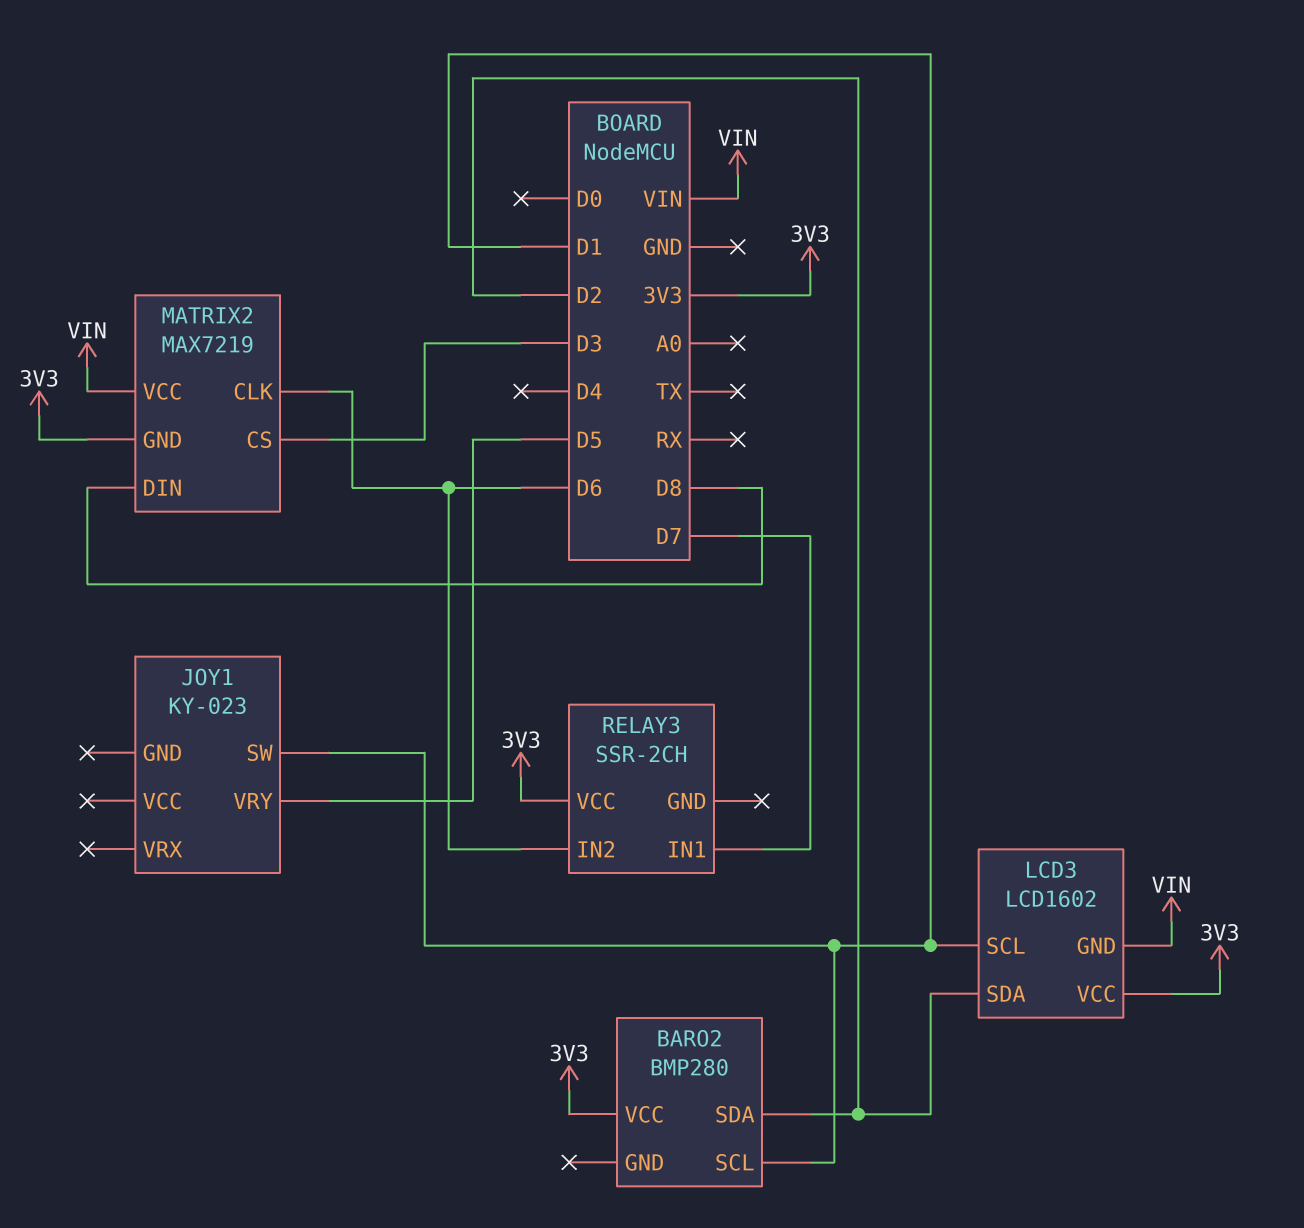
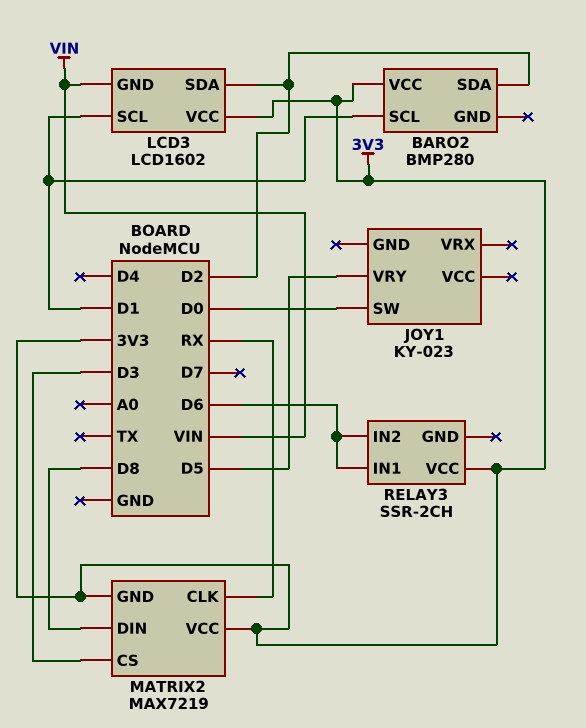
JOY1 pin SW: D1 -> D0
MATRIX2 pin CLK: D6 -> RX
MATRIX2 pin VCC: VIN -> 3V3
RELAY3 pin IN1: D7 -> D6

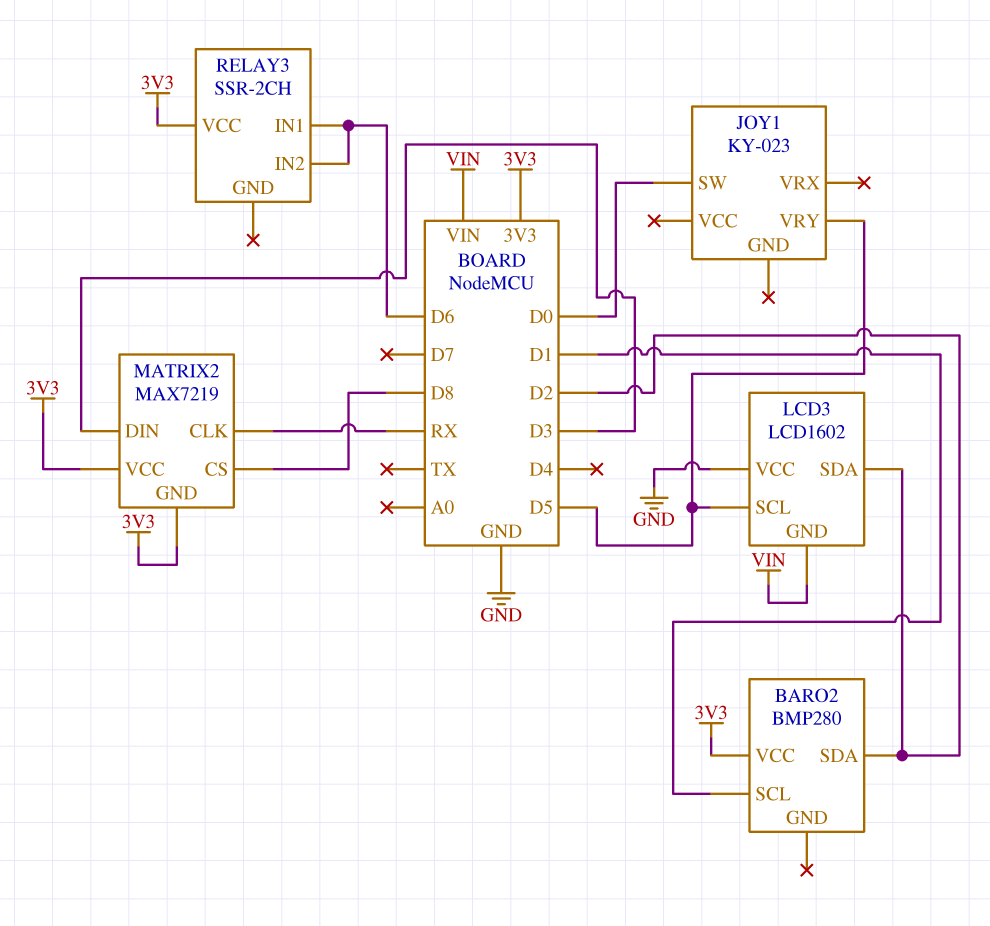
LCD3 pin SCL: D1 -> D5
LCD3 pin VCC: 3V3 -> GND
MATRIX2 pin CS: D3 -> D8
MATRIX2 pin DIN: D8 -> D3

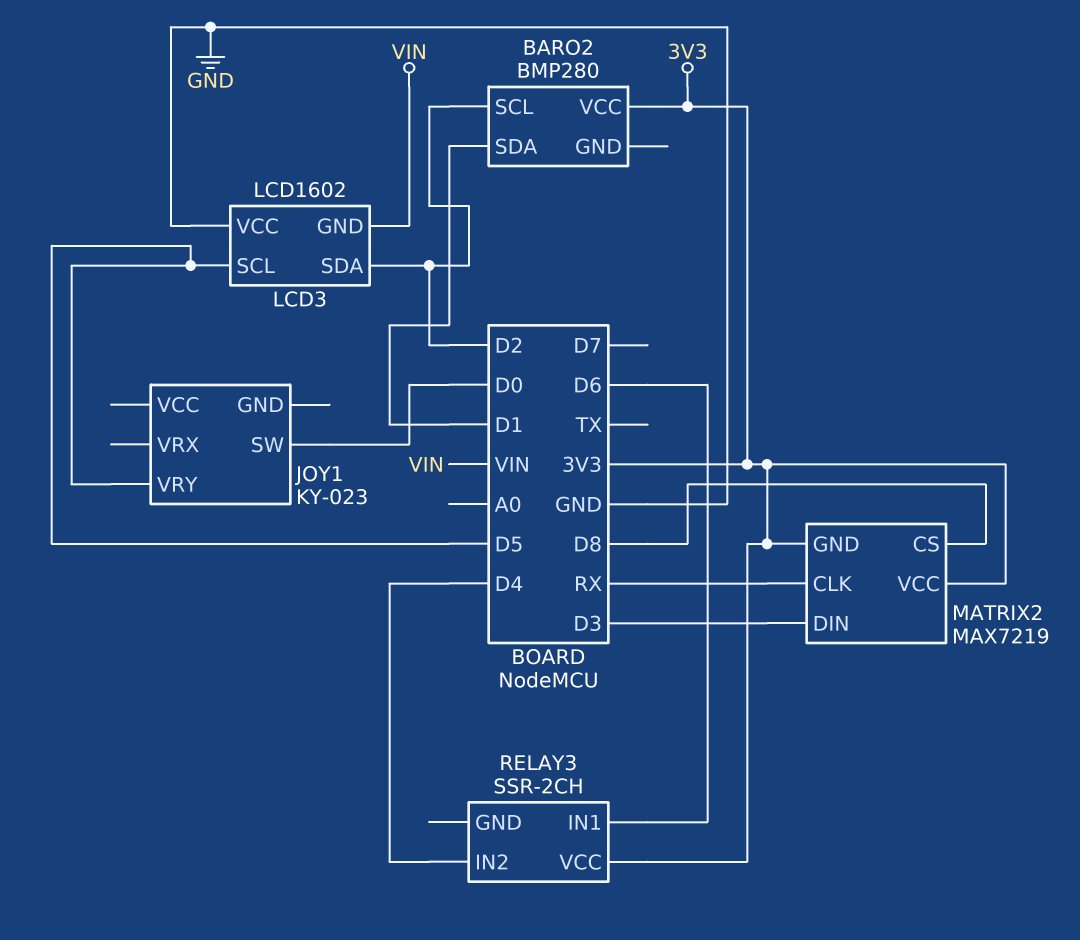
BARO2 pin SCL: D1 -> D2
BARO2 pin SDA: D2 -> D1
RELAY3 pin IN2: D6 -> D4

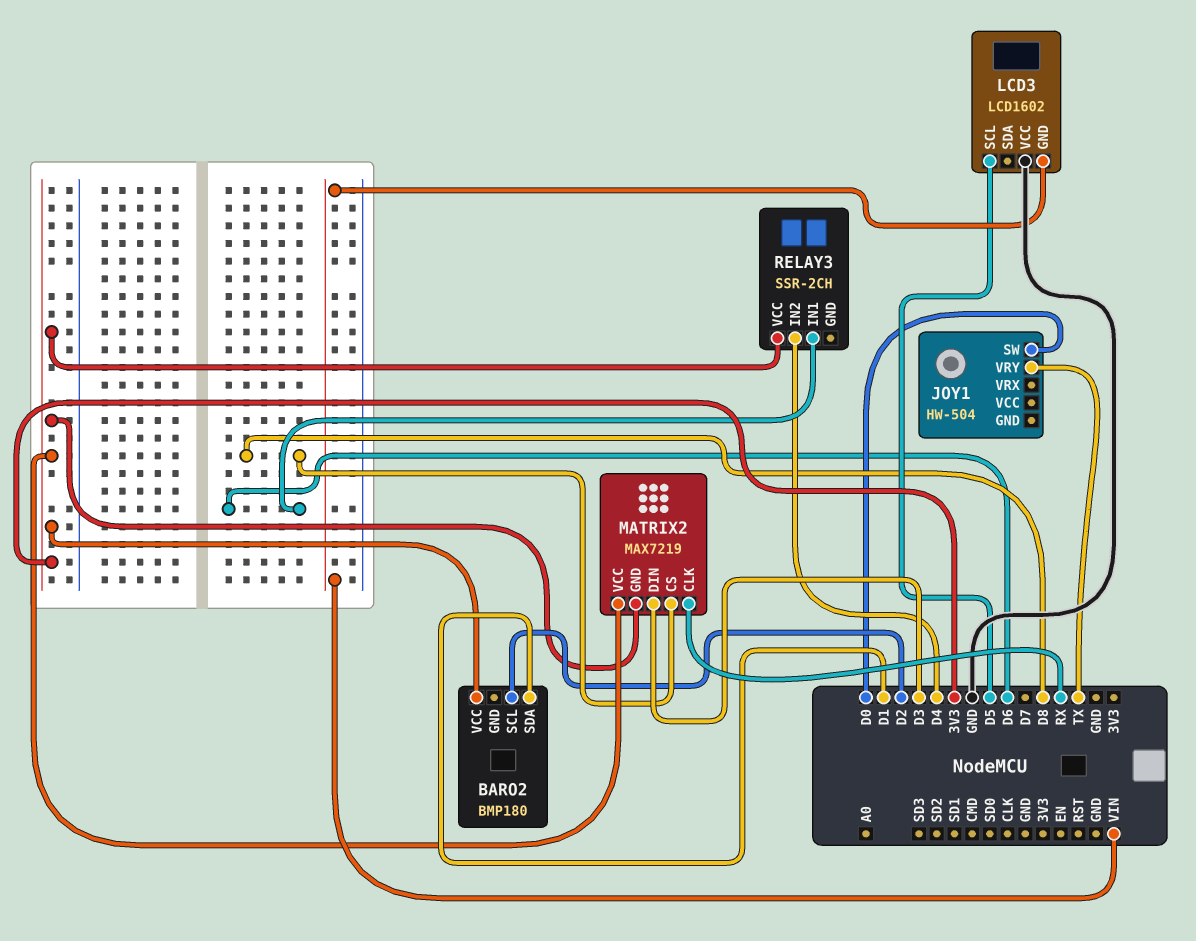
BARO2: BMP280 -> BMP180
JOY1: KY-023 -> HW-504
JOY1 pin VRY: D5 -> TX
LCD3 pin SDA: D2 -> none

